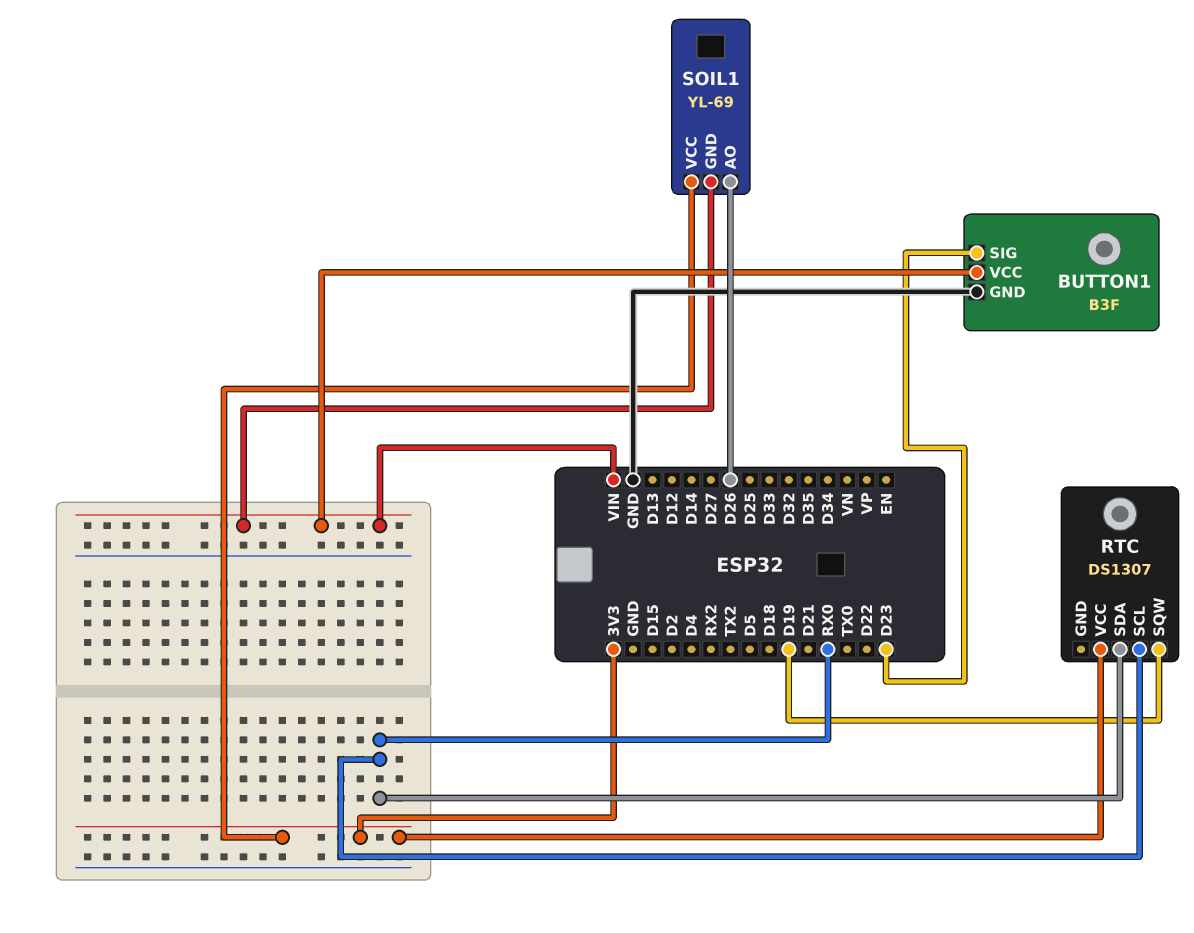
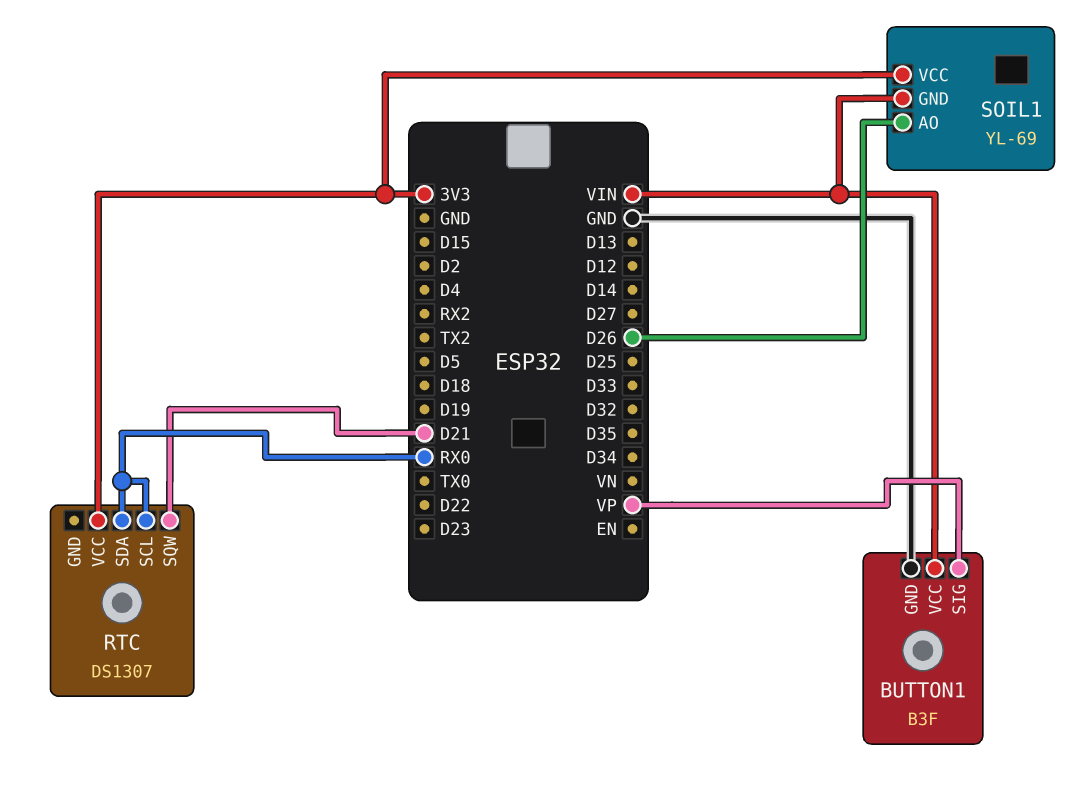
BUTTON1 pin SIG: D23 -> VP
RTC pin SQW: D19 -> D21

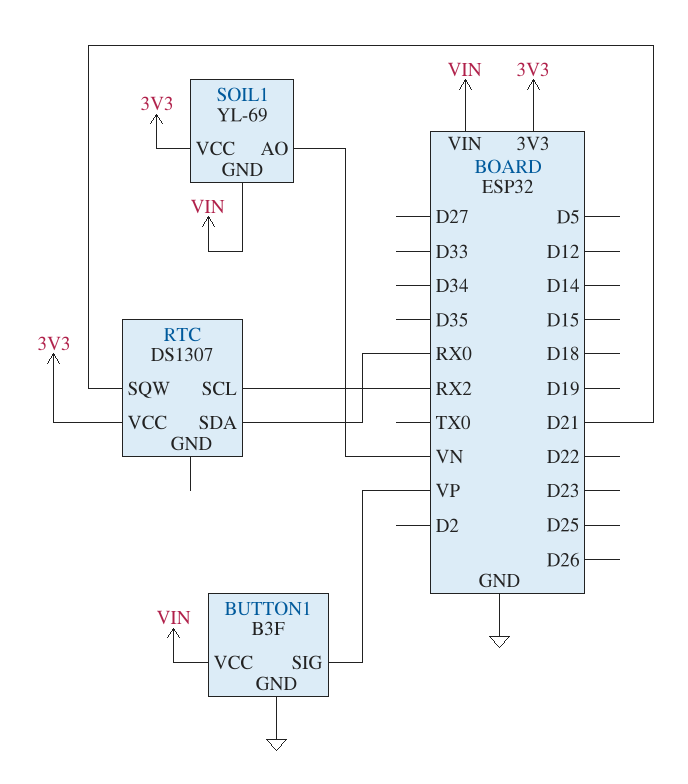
RTC pin SCL: RX0 -> RX2
SOIL1 pin AO: D26 -> VN

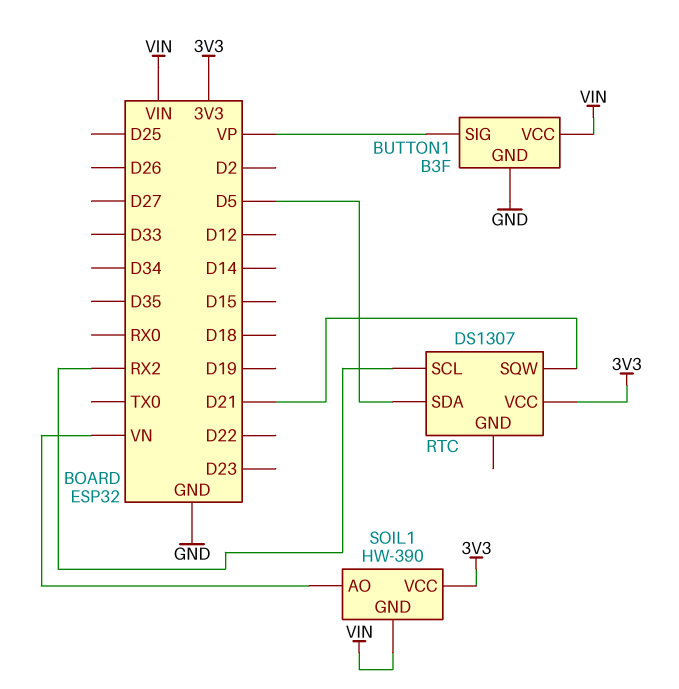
RTC pin SDA: RX0 -> D5
SOIL1: YL-69 -> HW-390

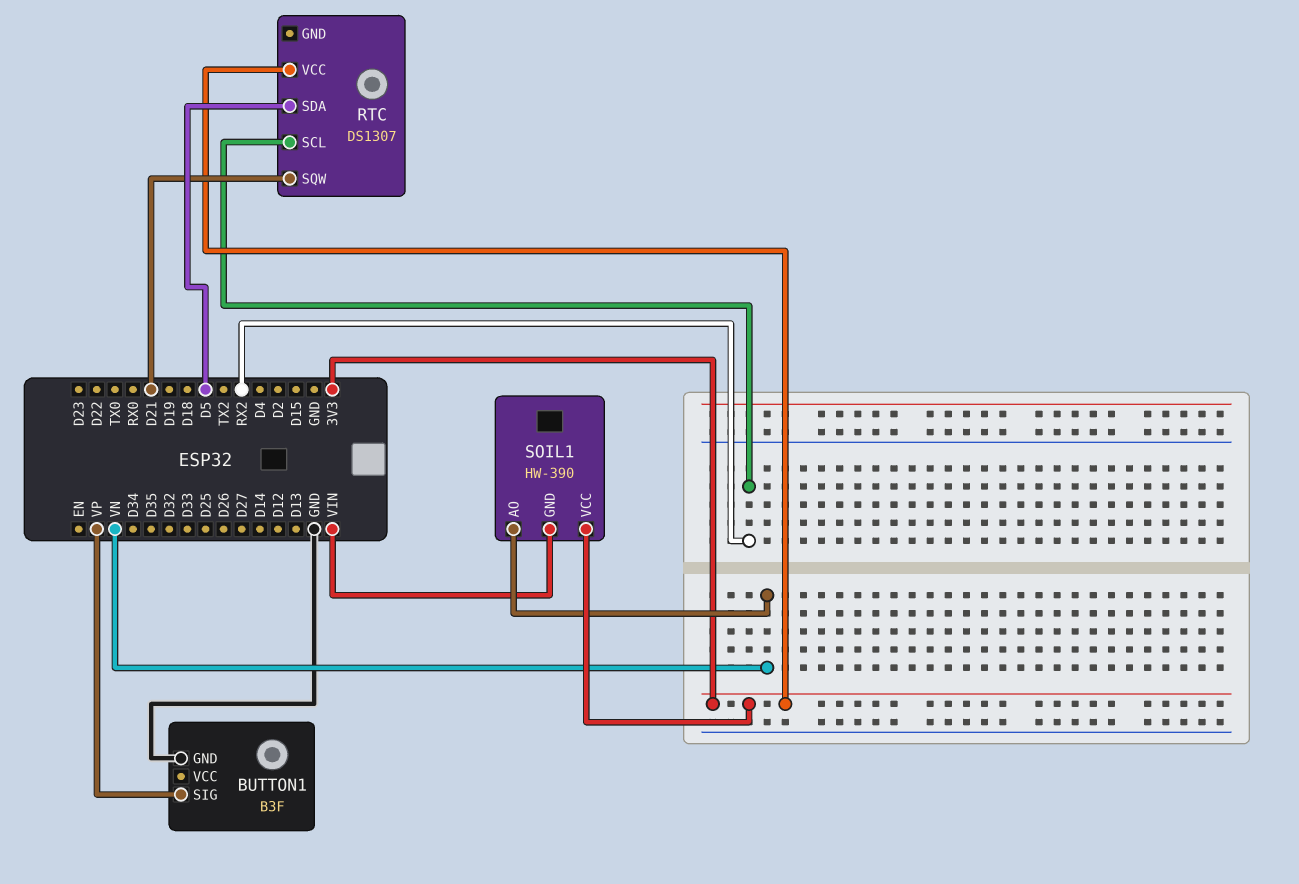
BUTTON1 pin VCC: VIN -> none

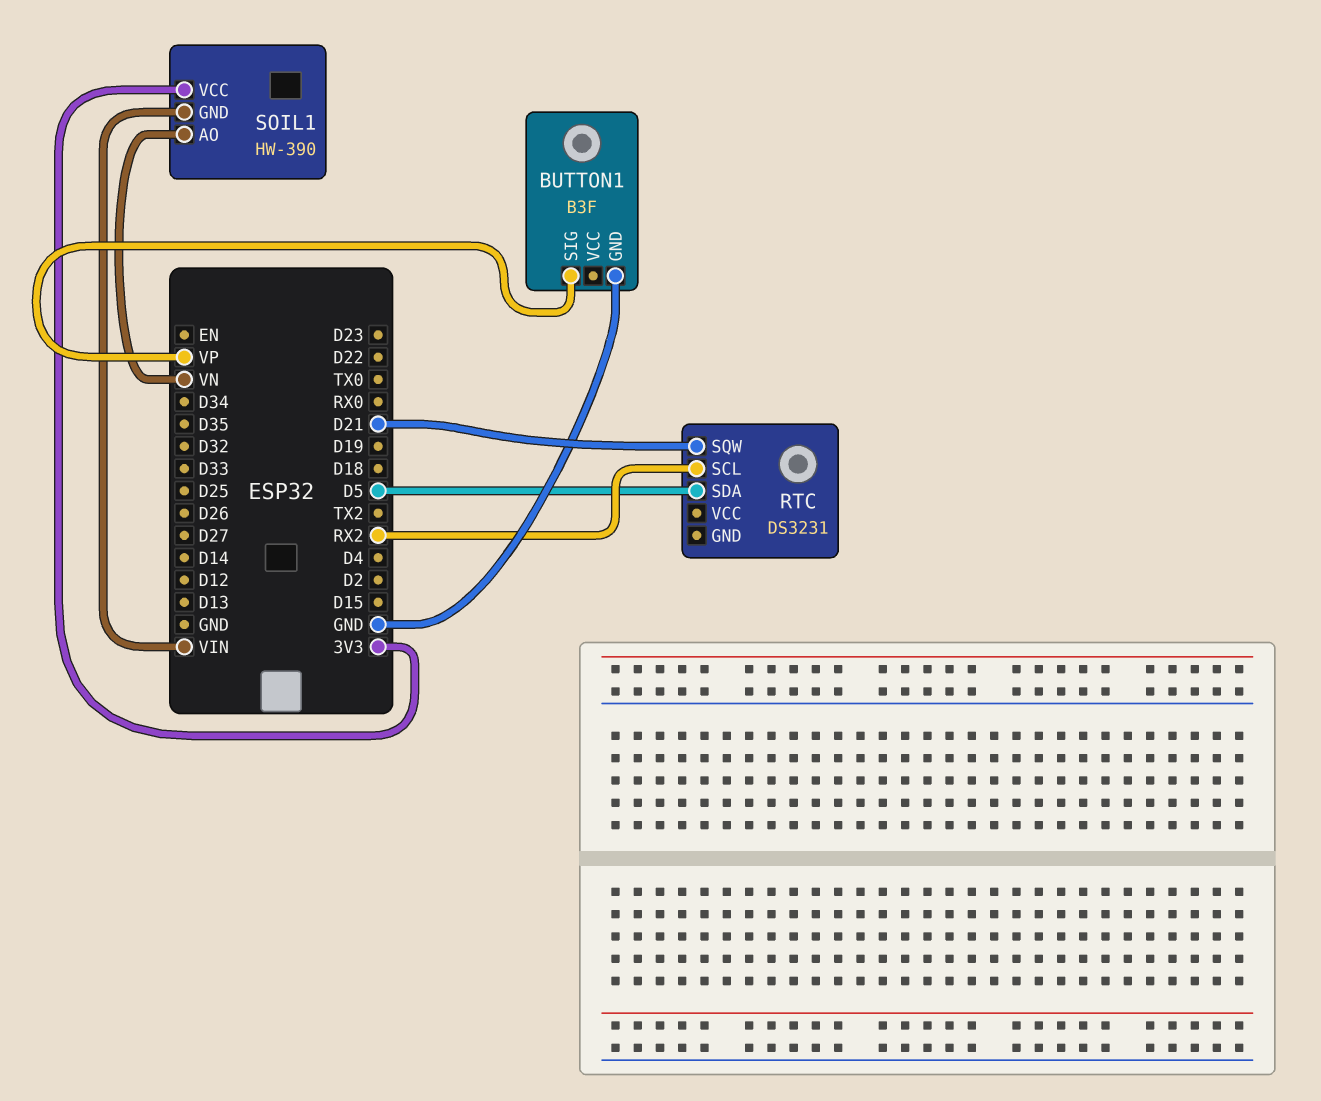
RTC: DS1307 -> DS3231
RTC pin VCC: 3V3 -> none

